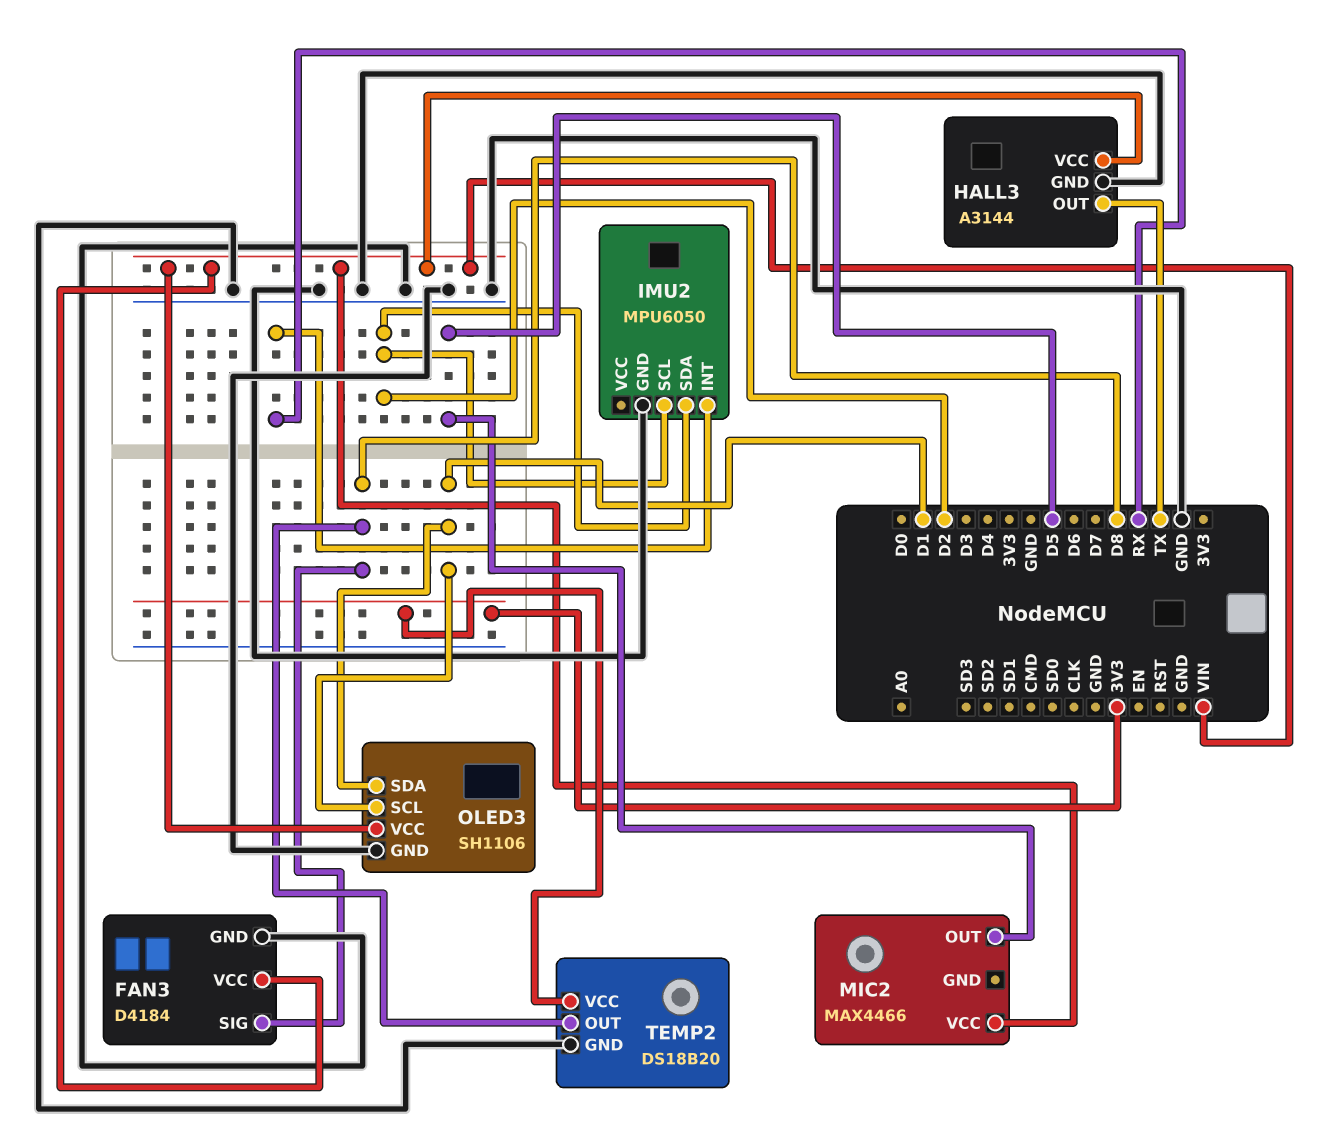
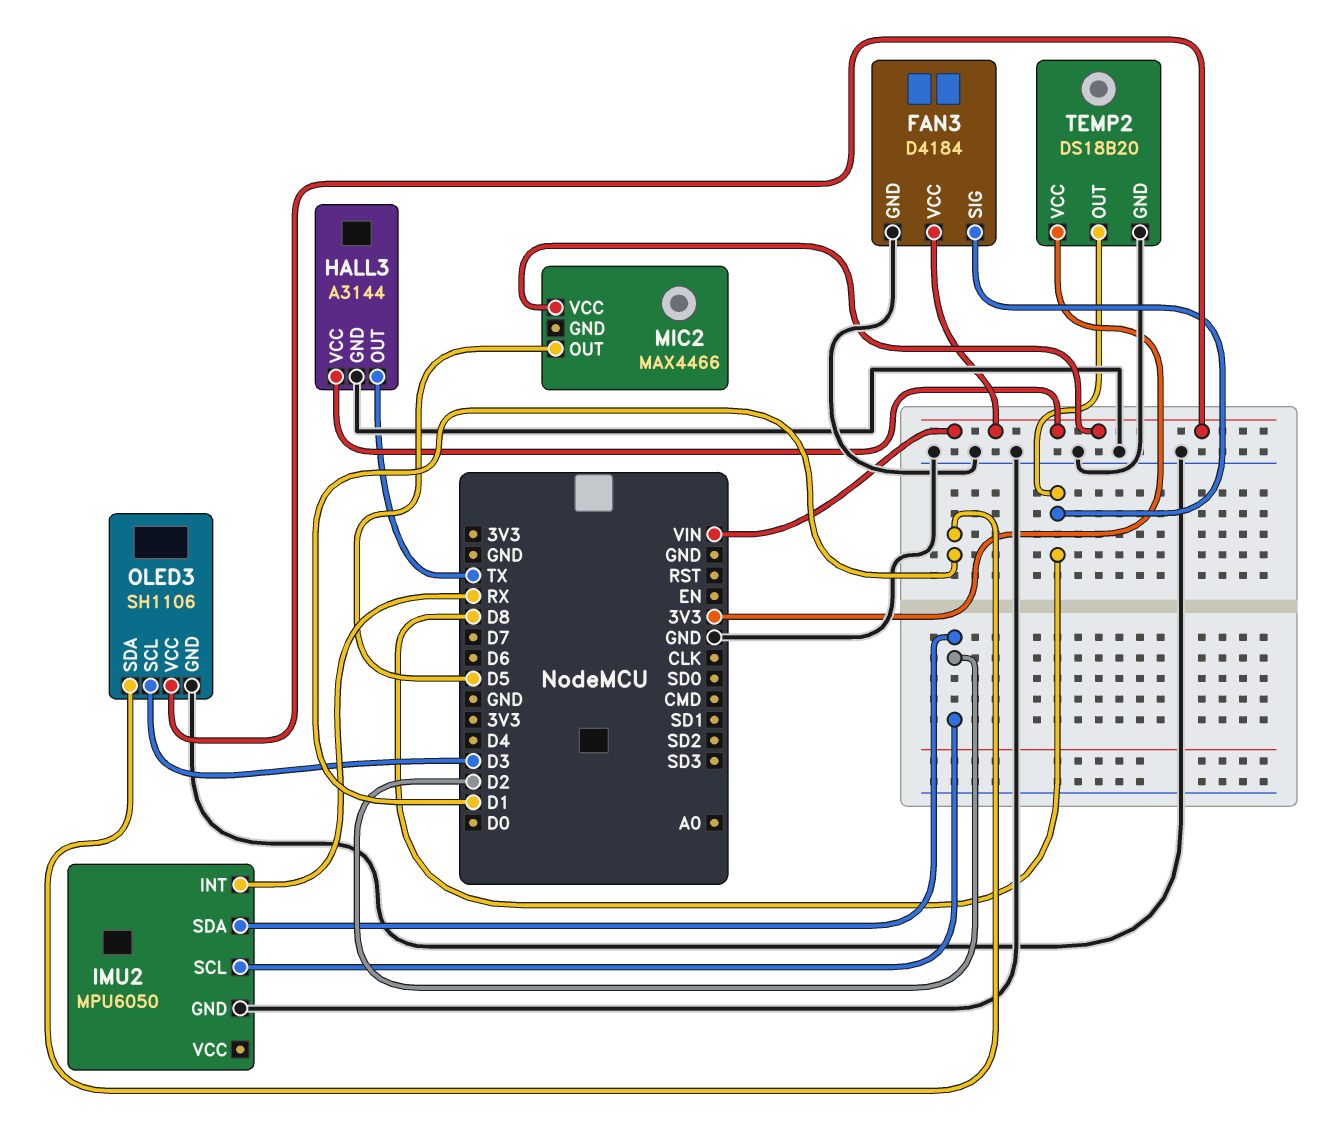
OLED3 pin SCL: D1 -> D3

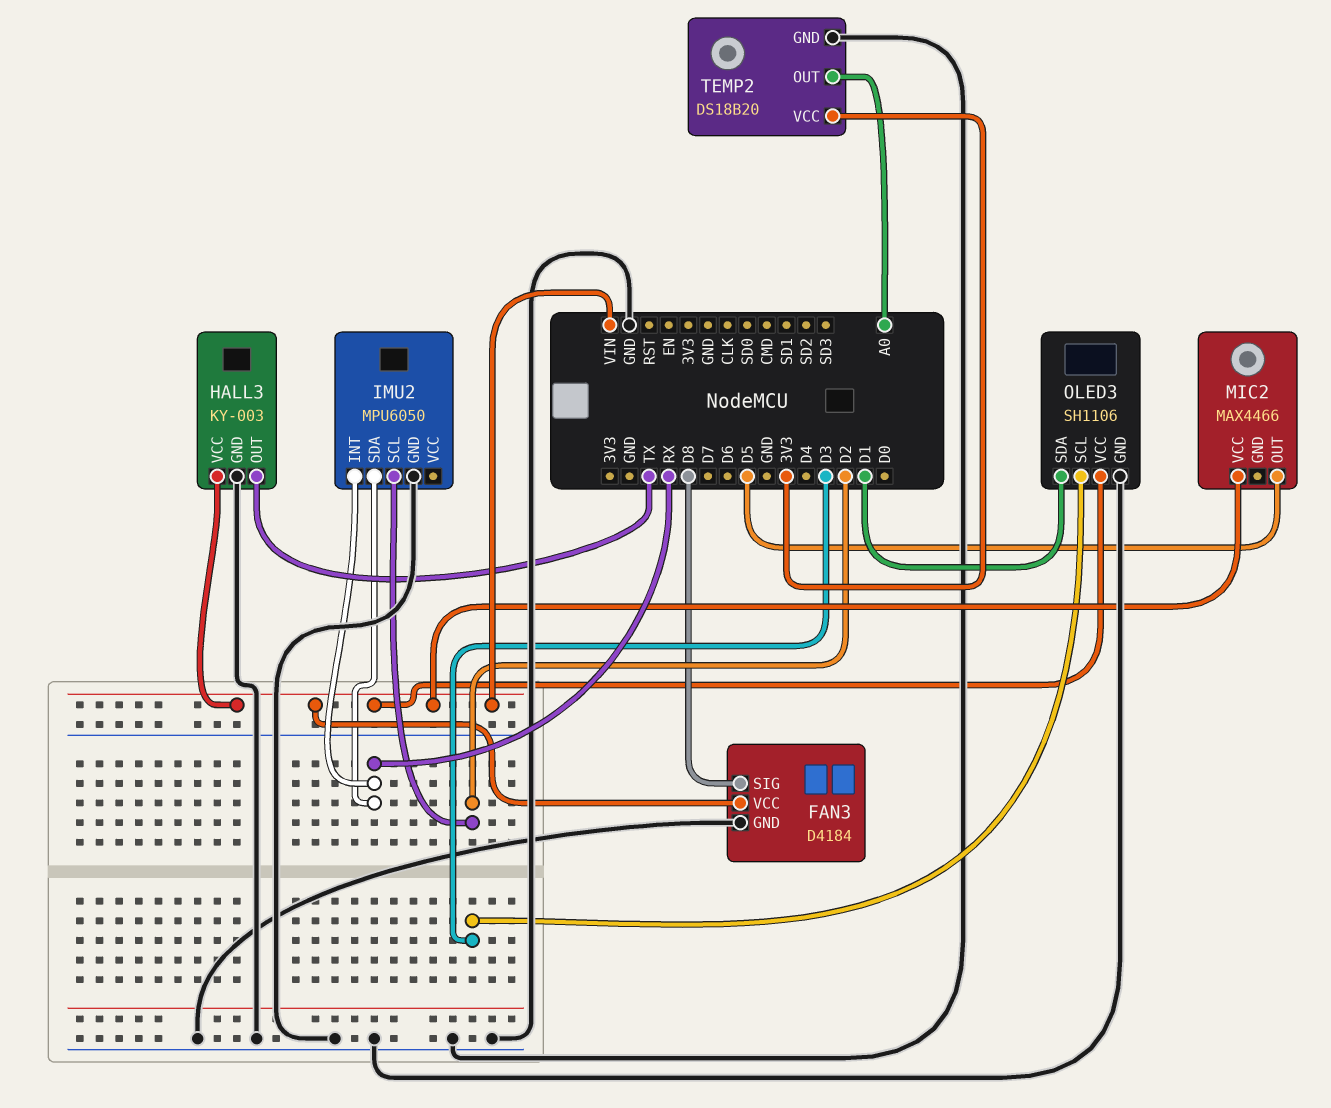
HALL3: A3144 -> KY-003
IMU2 pin SDA: D2 -> RX
TEMP2 pin OUT: D8 -> A0

